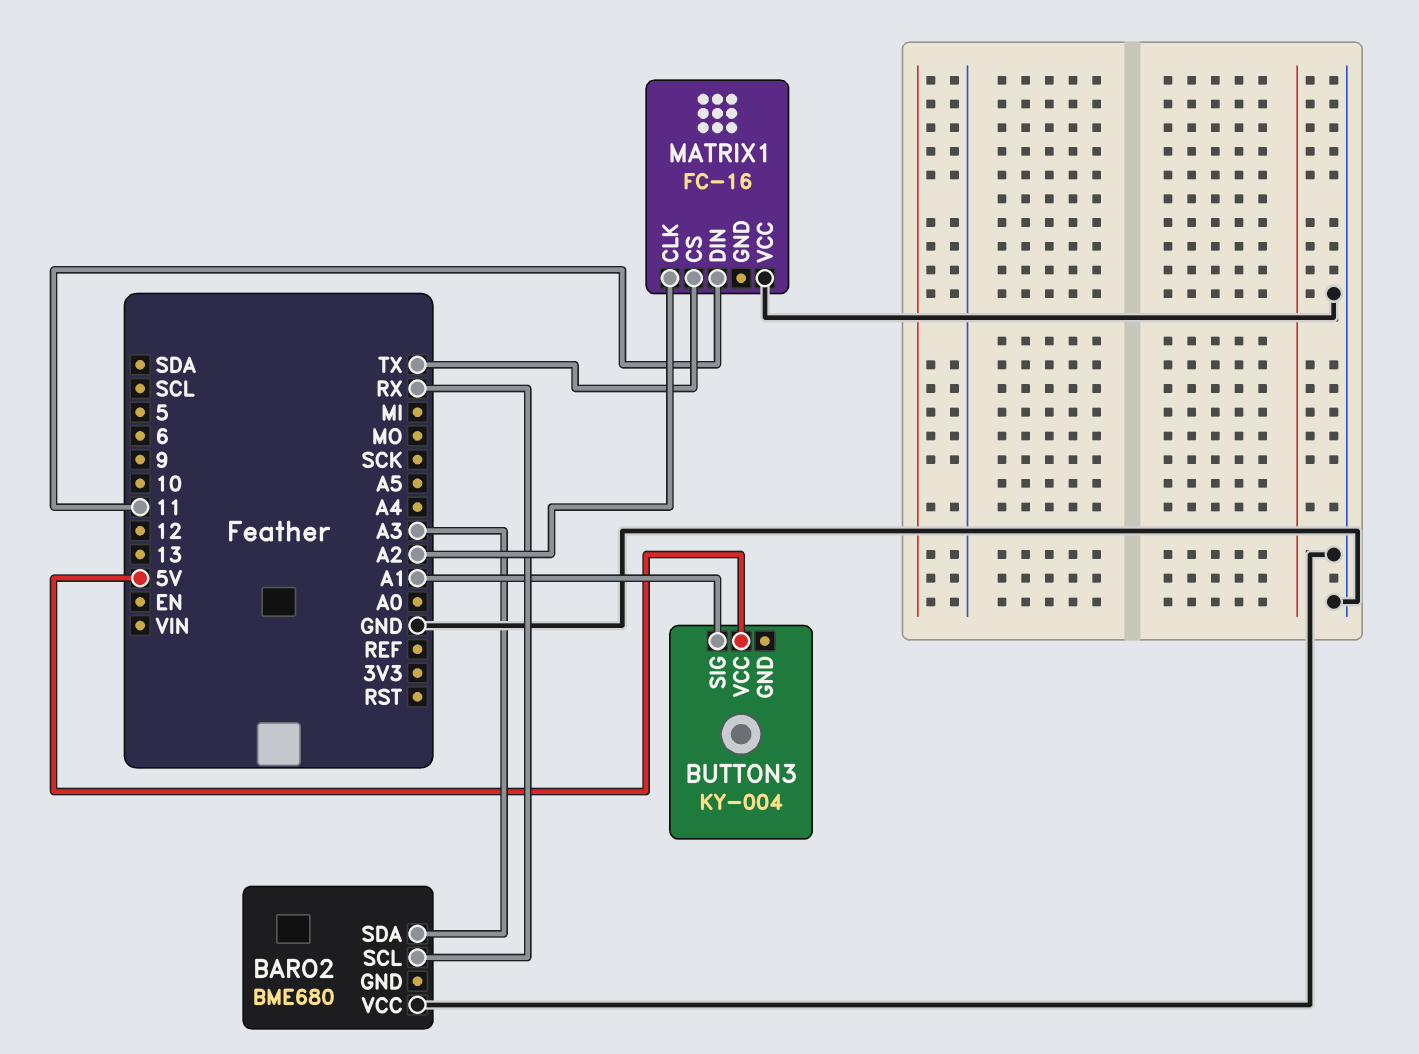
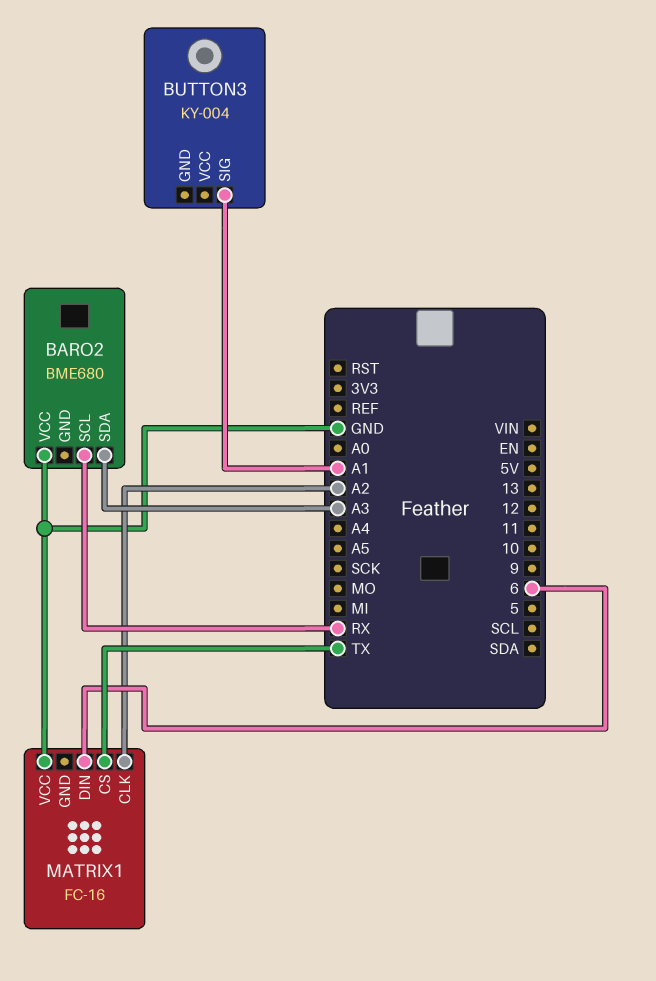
BUTTON3 pin VCC: 5V -> none
MATRIX1 pin DIN: 11 -> 6

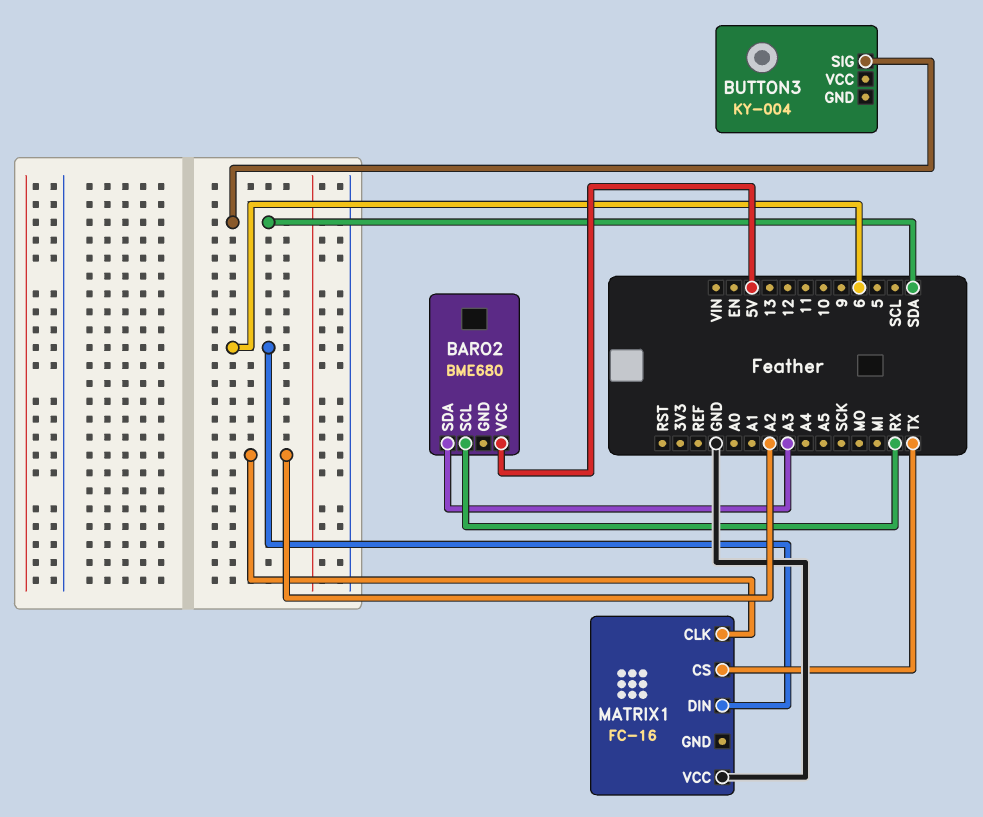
BARO2 pin VCC: GND -> 5V
BUTTON3 pin SIG: A1 -> SDA

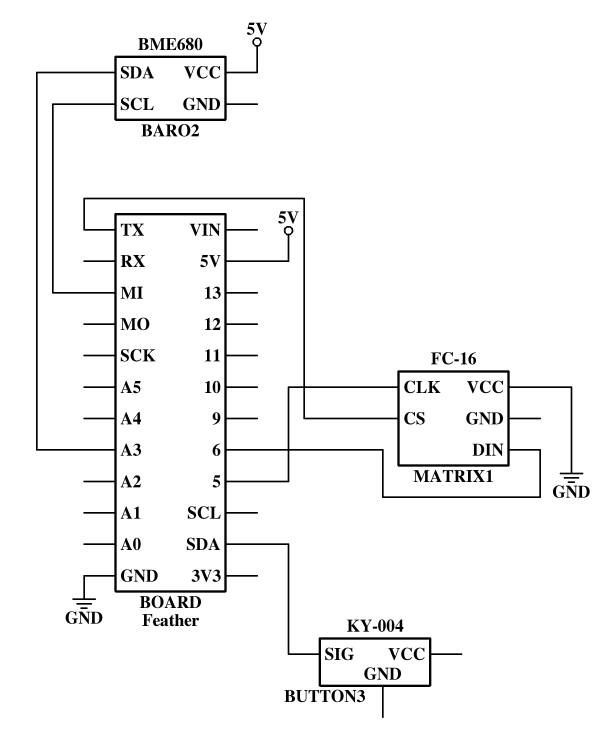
BARO2 pin SCL: RX -> MI
MATRIX1 pin CLK: A2 -> 5

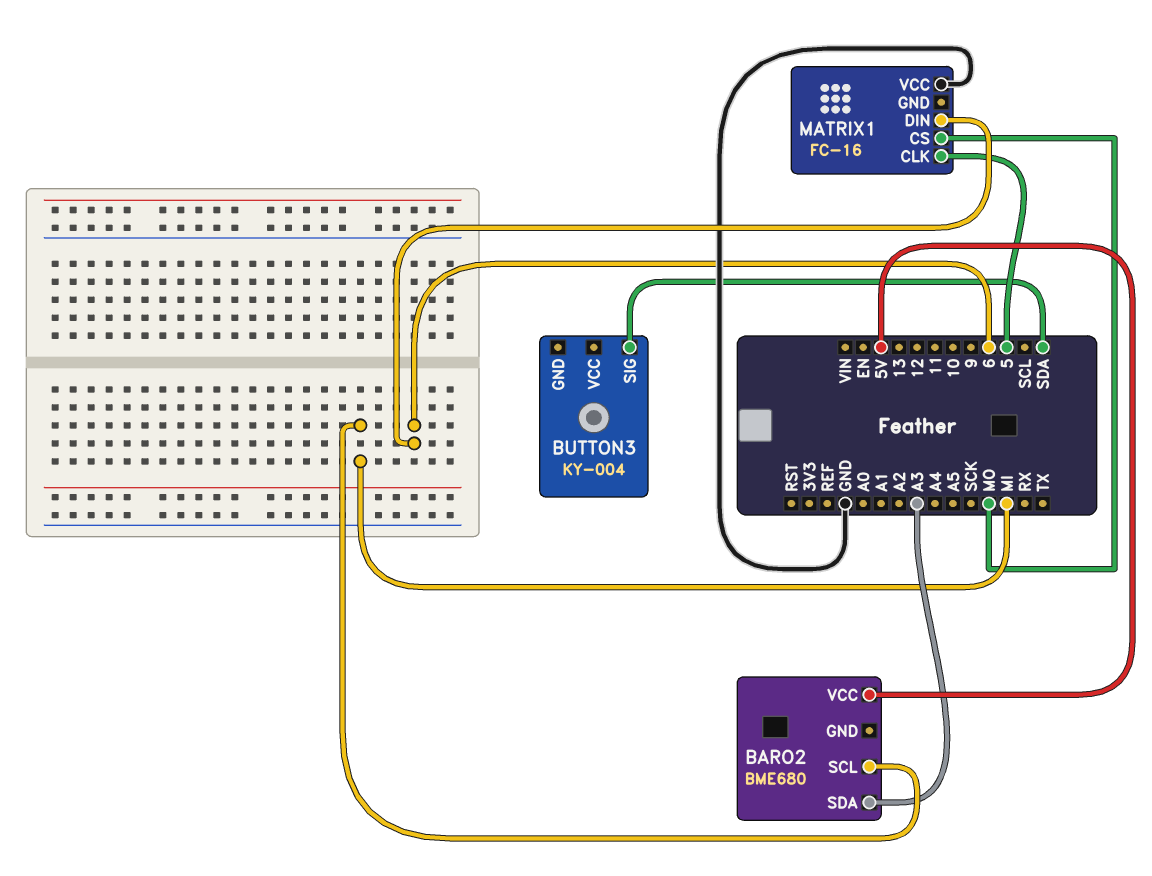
MATRIX1 pin CS: TX -> MO

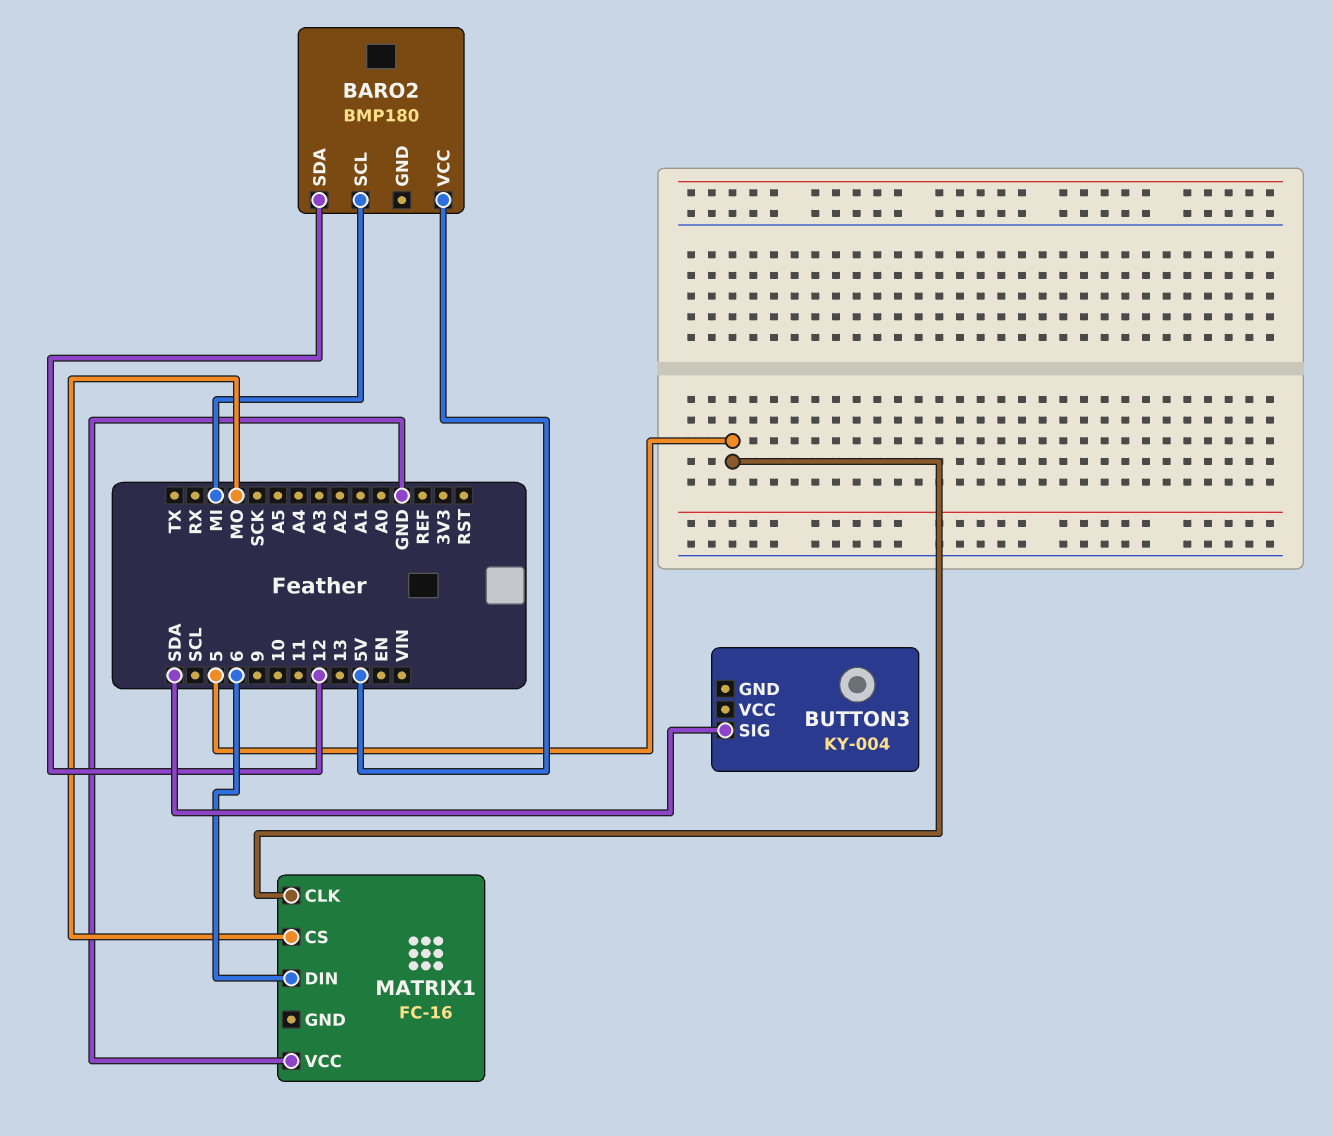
BARO2: BME680 -> BMP180
BARO2 pin SDA: A3 -> 12

